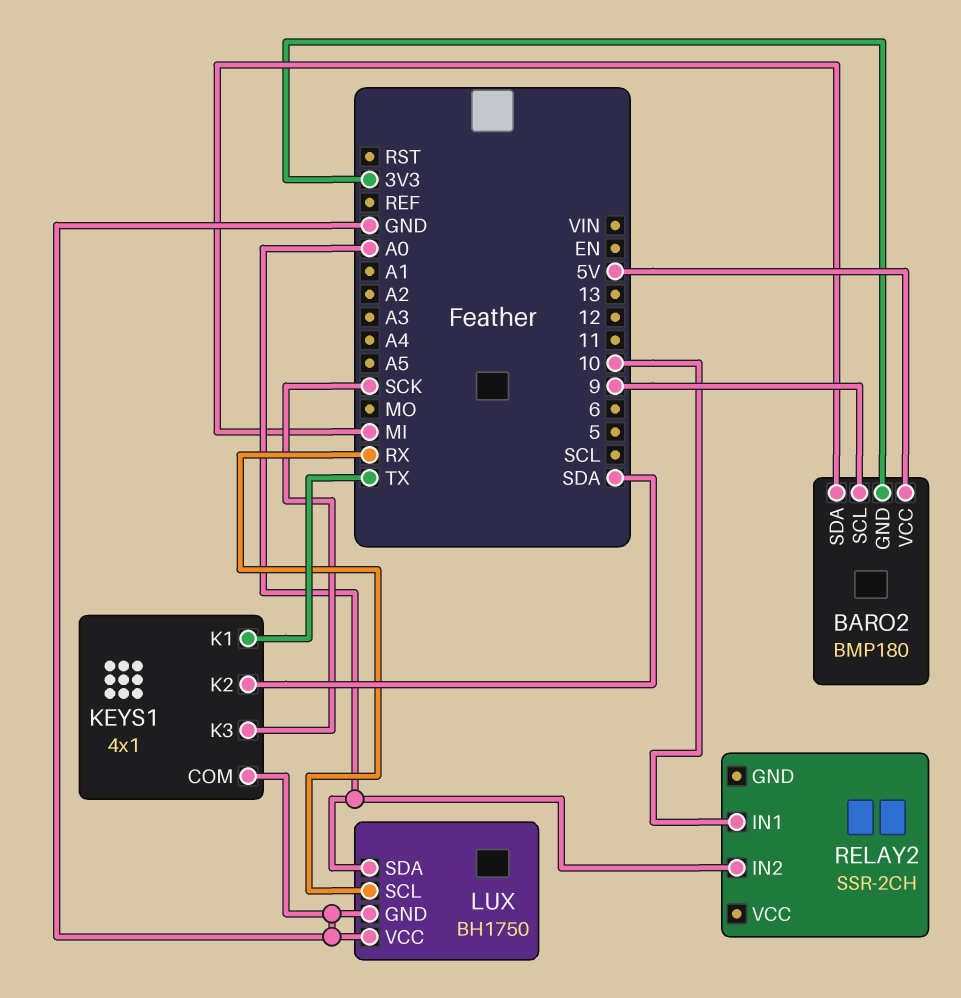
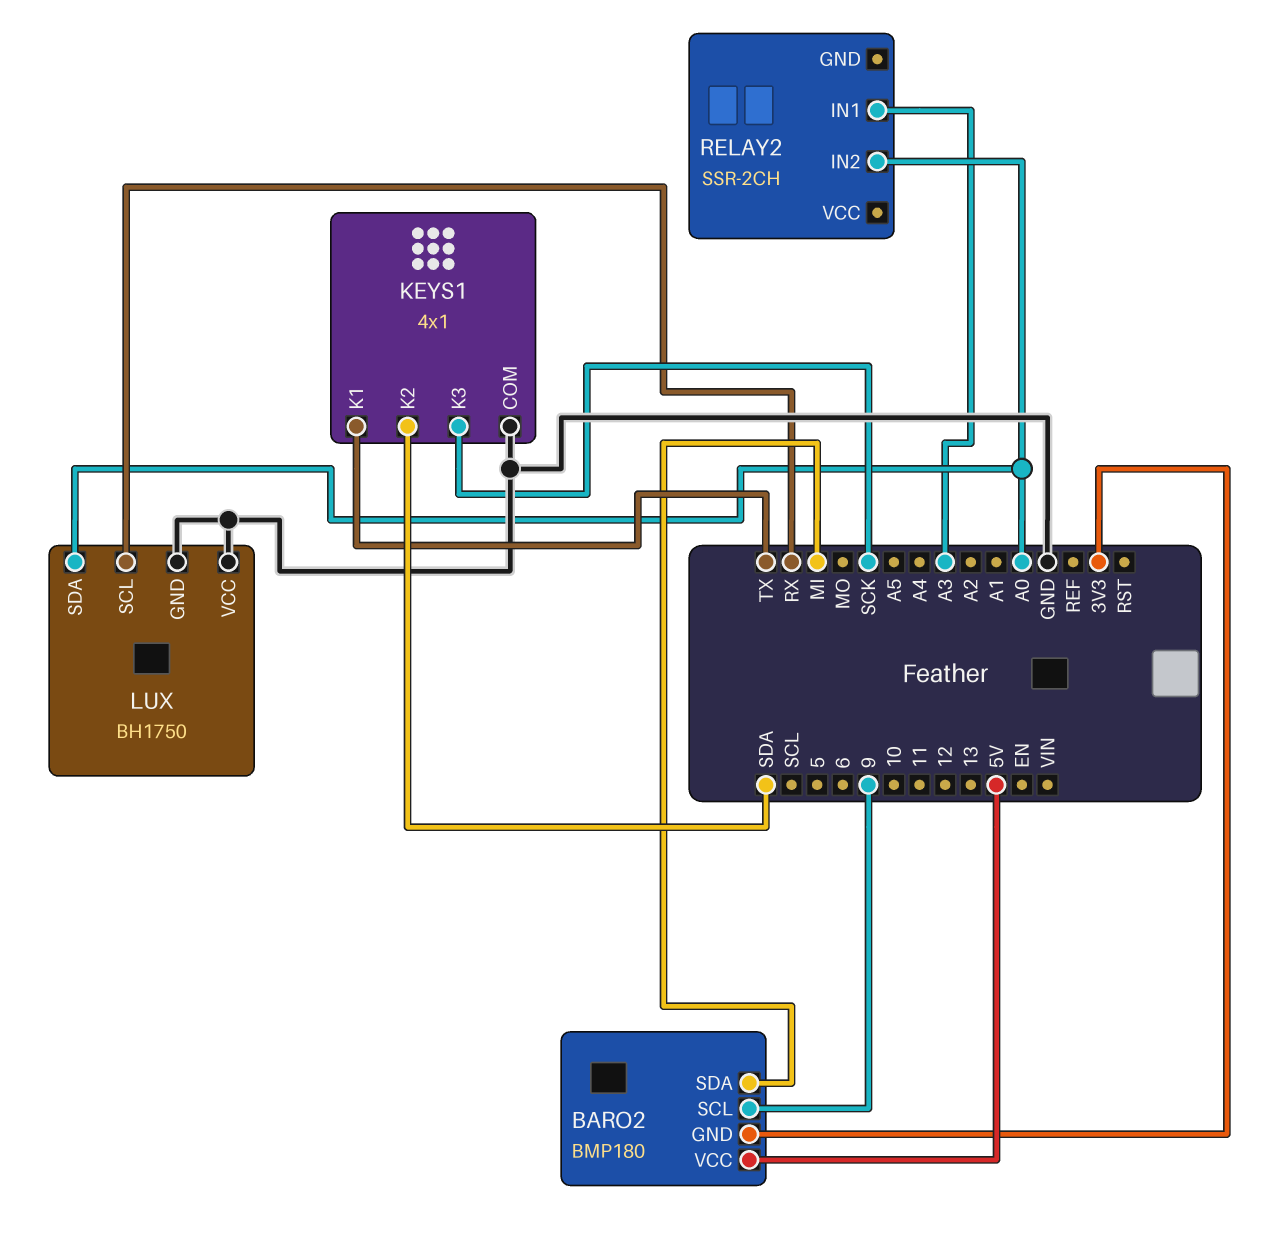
RELAY2 pin IN1: 10 -> A3

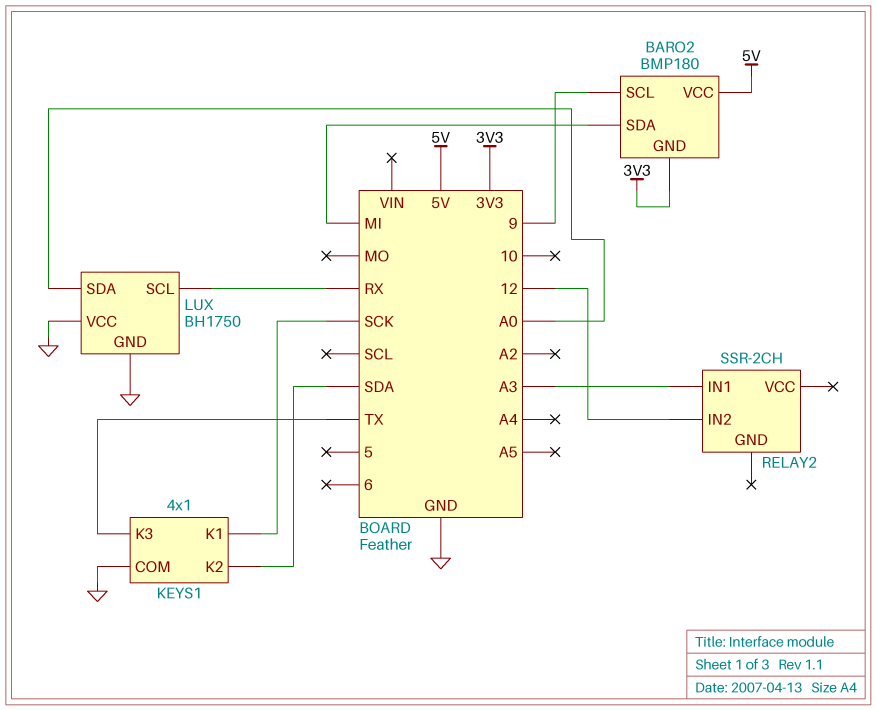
KEYS1 pin K1: TX -> SCK
KEYS1 pin K3: SCK -> TX
RELAY2 pin IN2: A0 -> 12

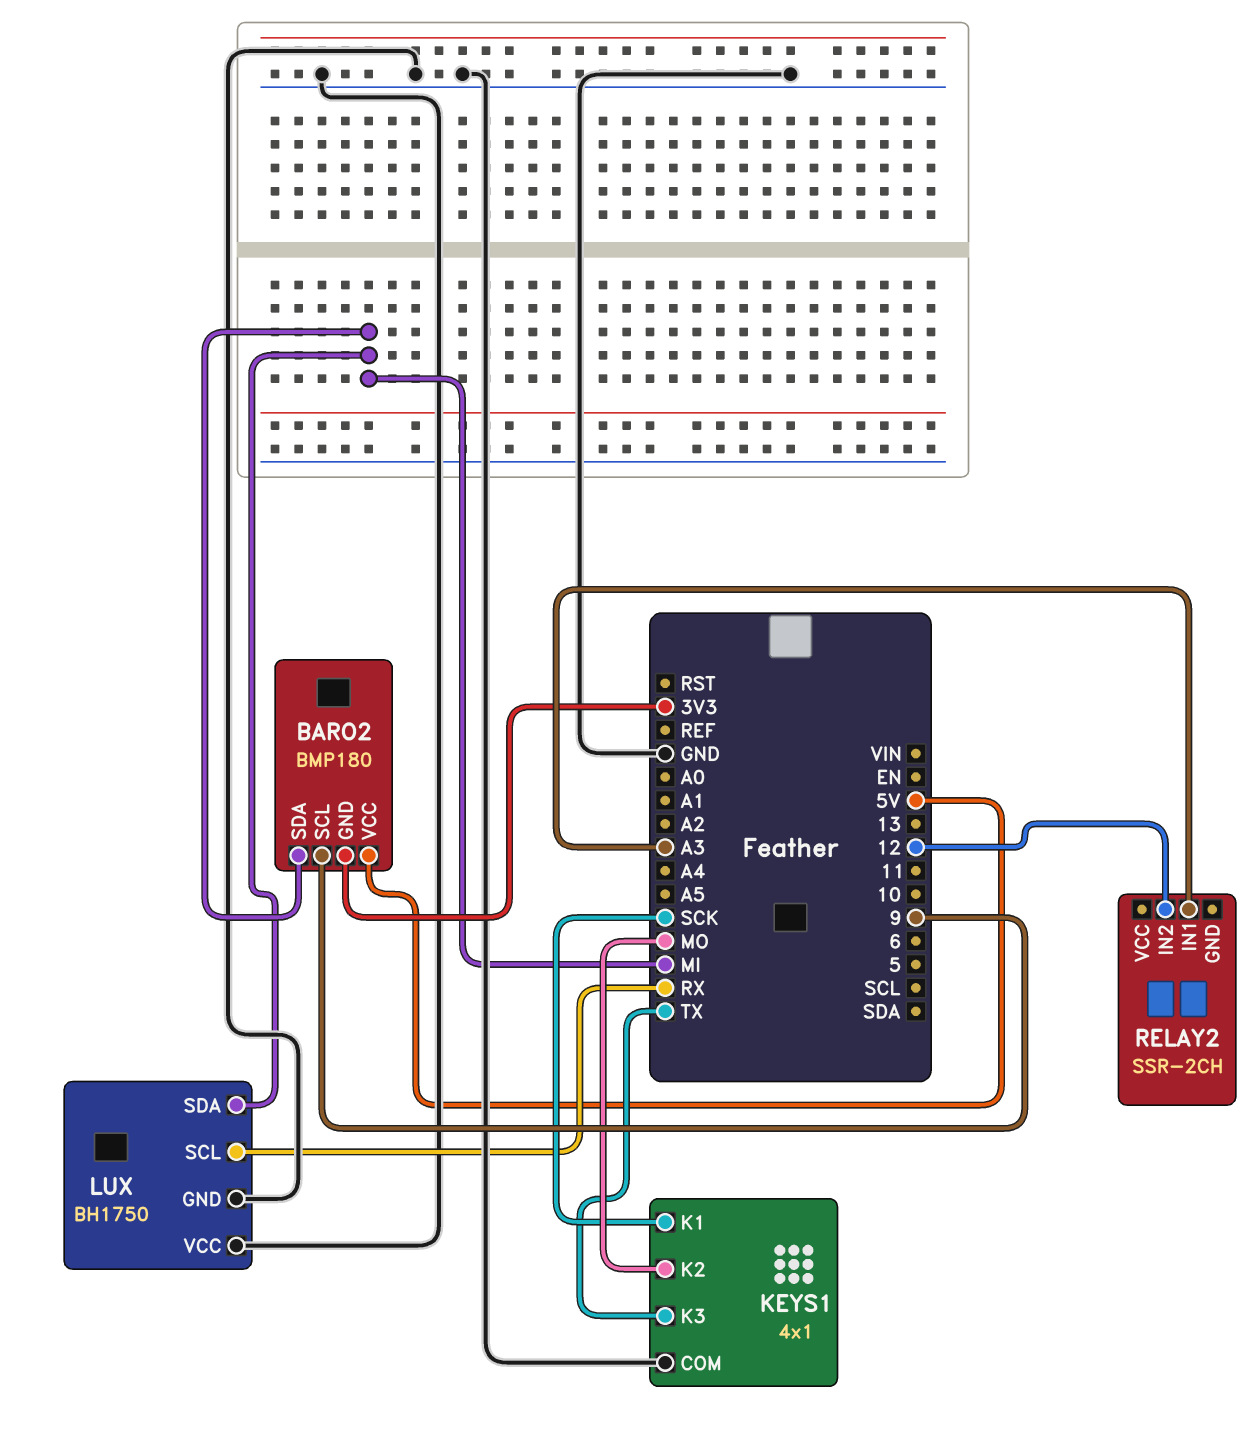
KEYS1 pin K2: SDA -> MO
LUX pin SDA: A0 -> MI

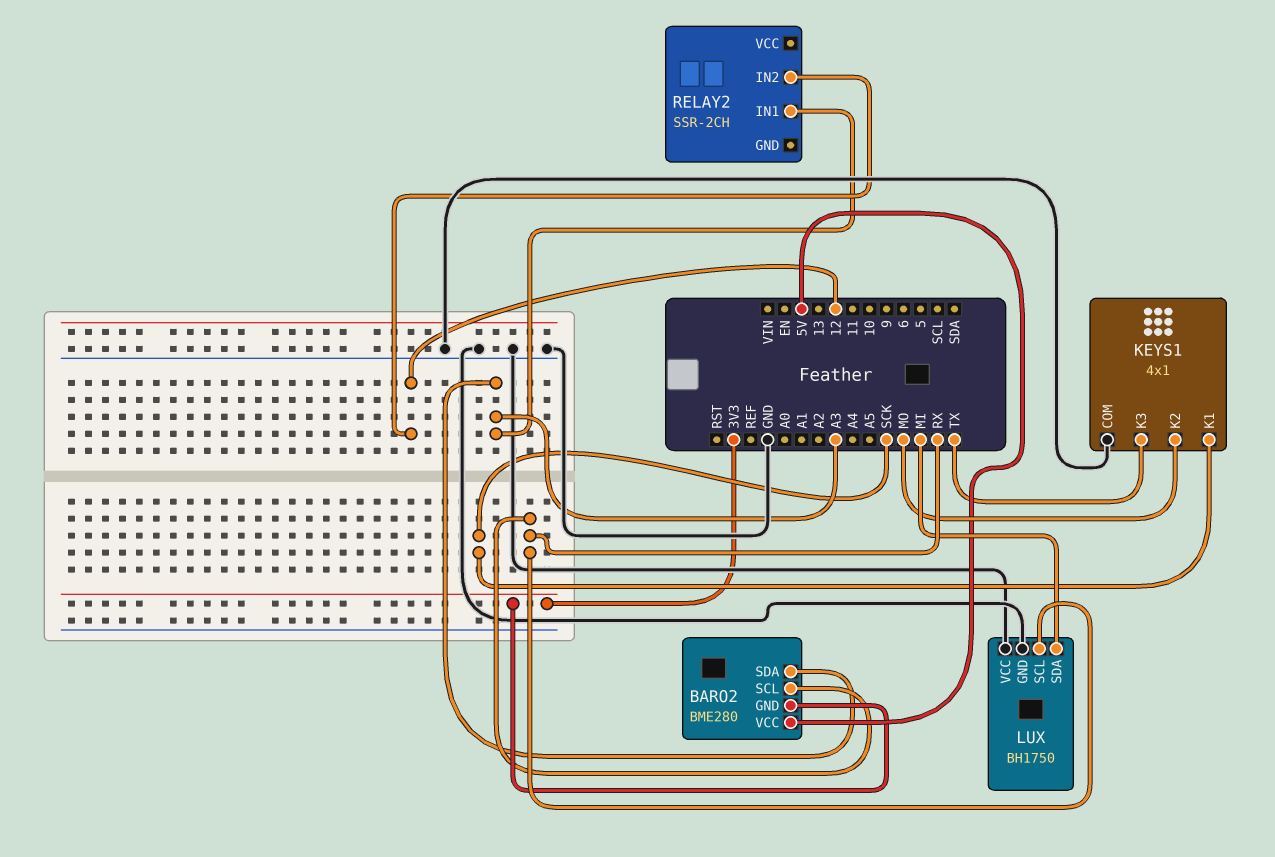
BARO2: BMP180 -> BME280
BARO2 pin SCL: 9 -> RX
BARO2 pin SDA: MI -> A3

